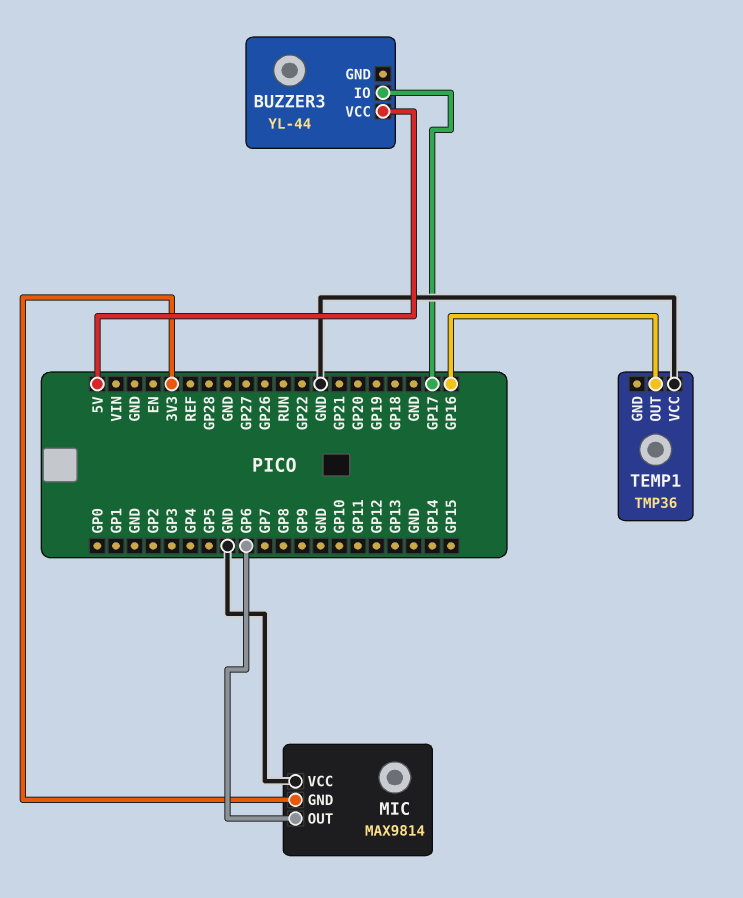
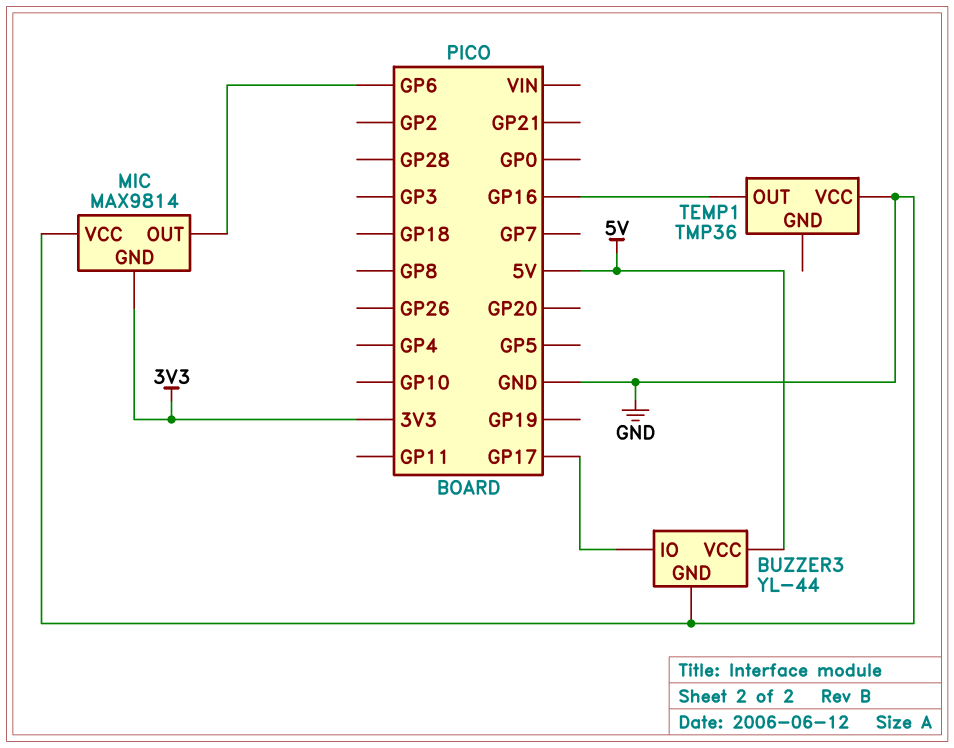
BUZZER3 pin GND: none -> GND

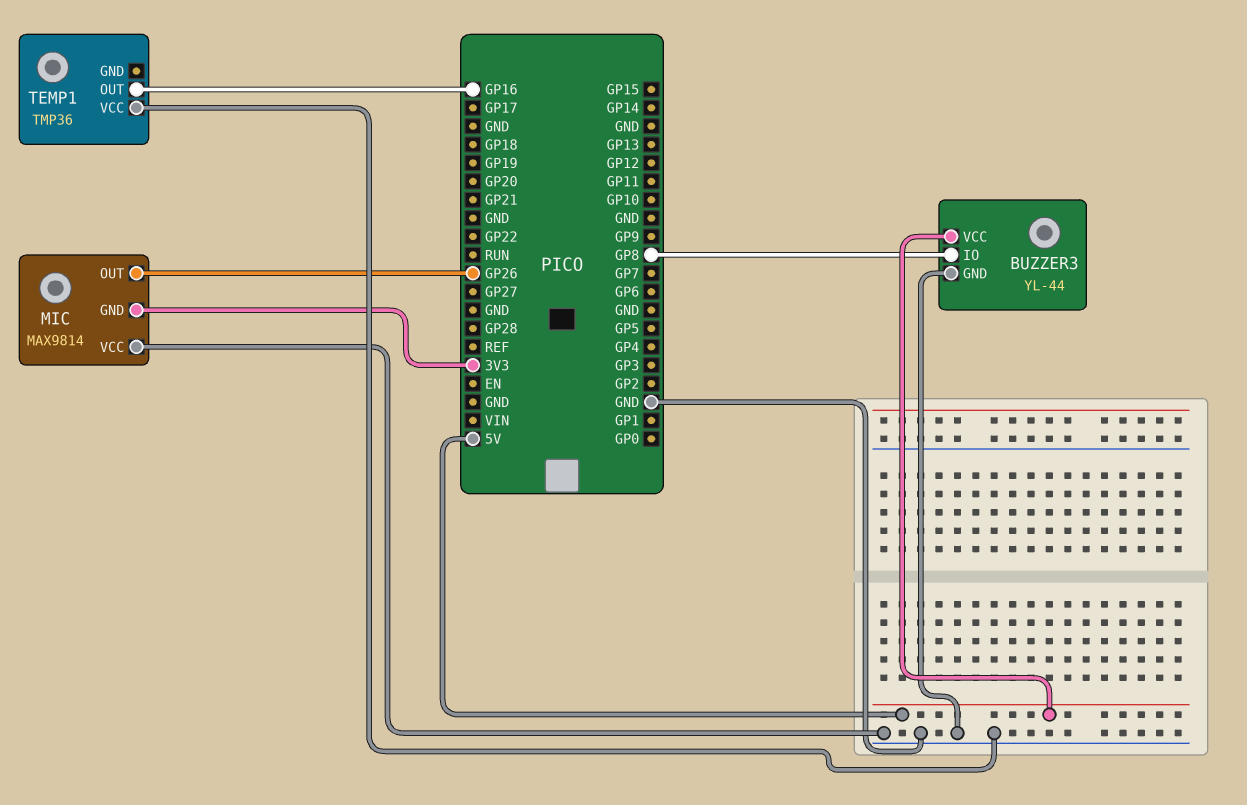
BUZZER3 pin IO: GP17 -> GP8
MIC pin OUT: GP6 -> GP26

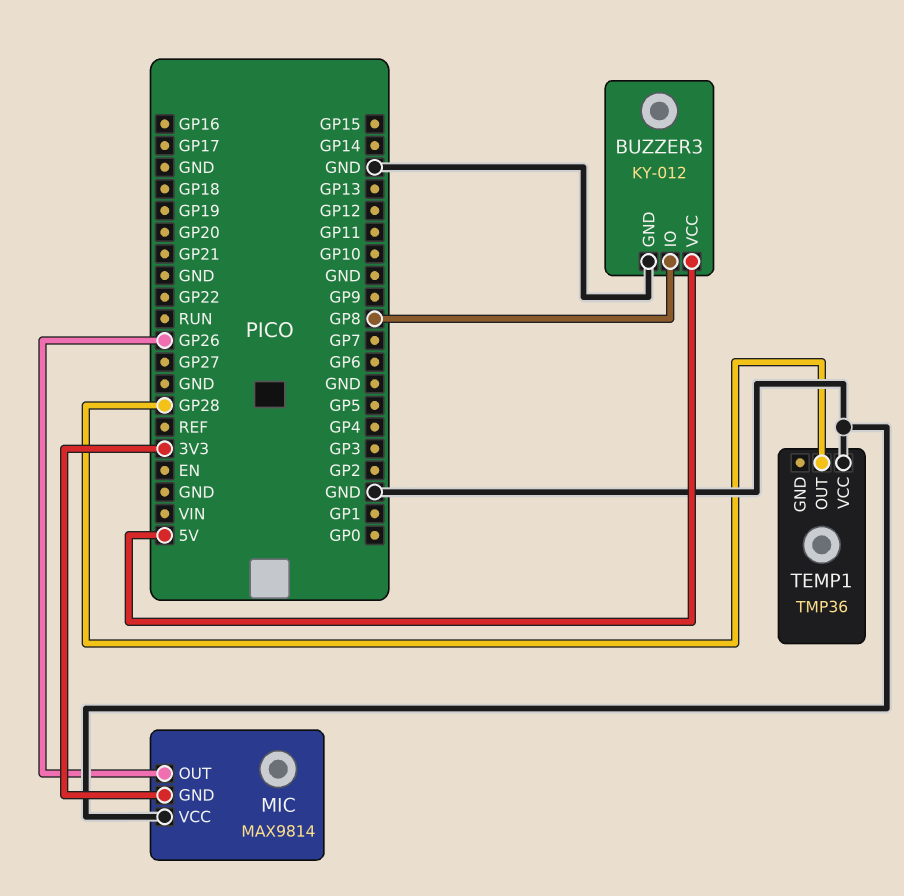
BUZZER3: YL-44 -> KY-012
TEMP1 pin OUT: GP16 -> GP28

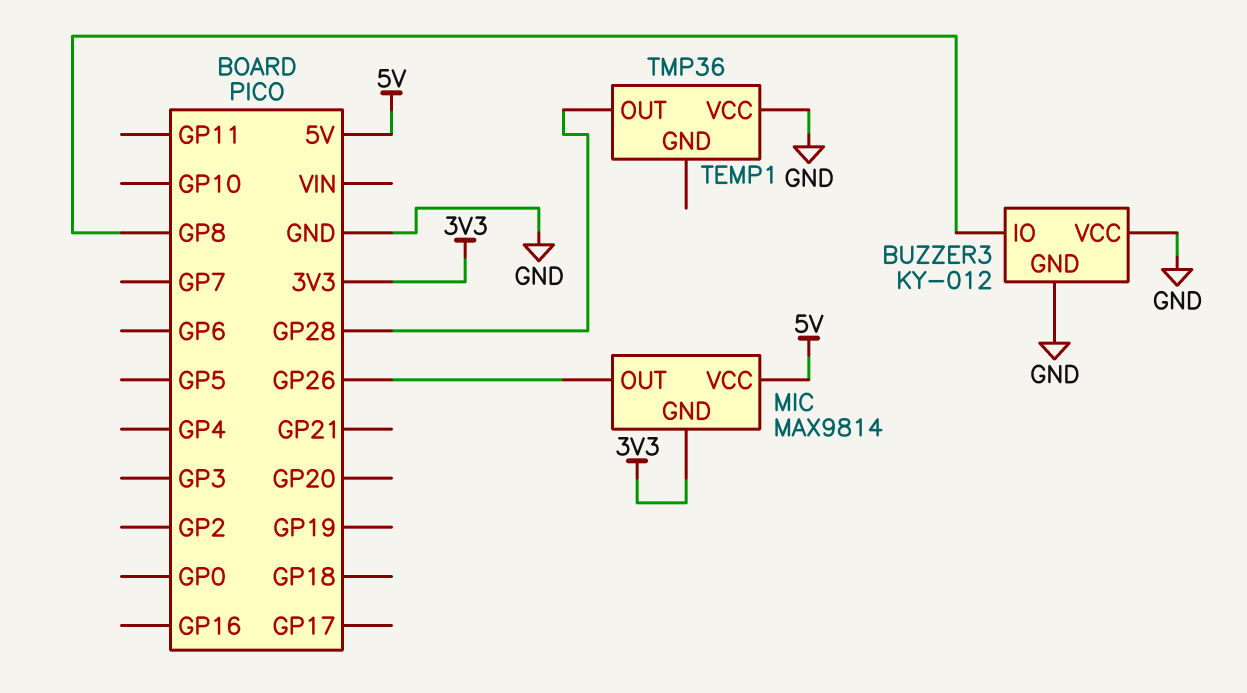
BUZZER3 pin VCC: 5V -> GND
MIC pin VCC: GND -> 5V

